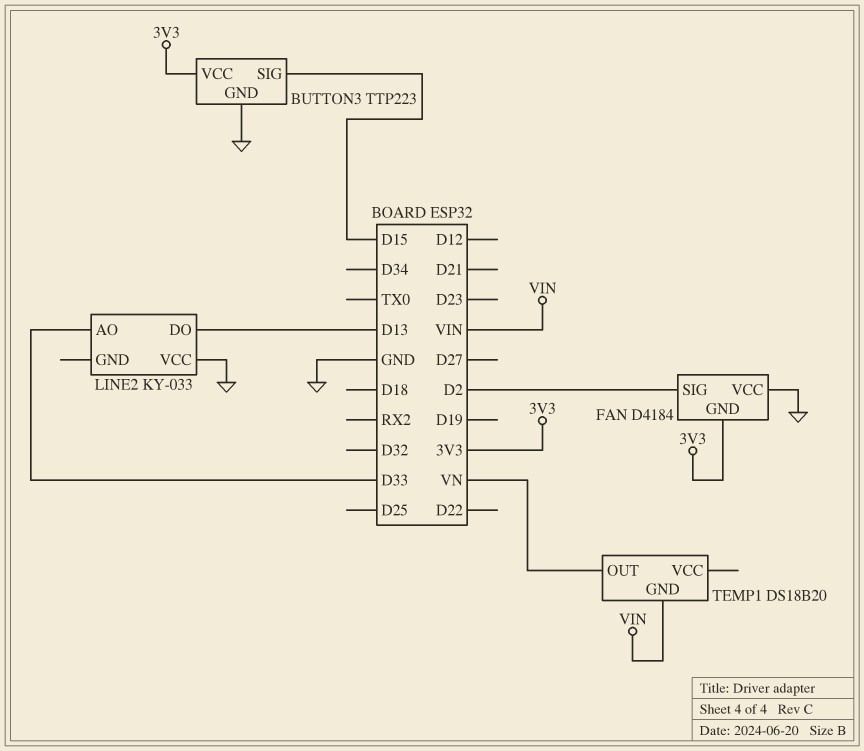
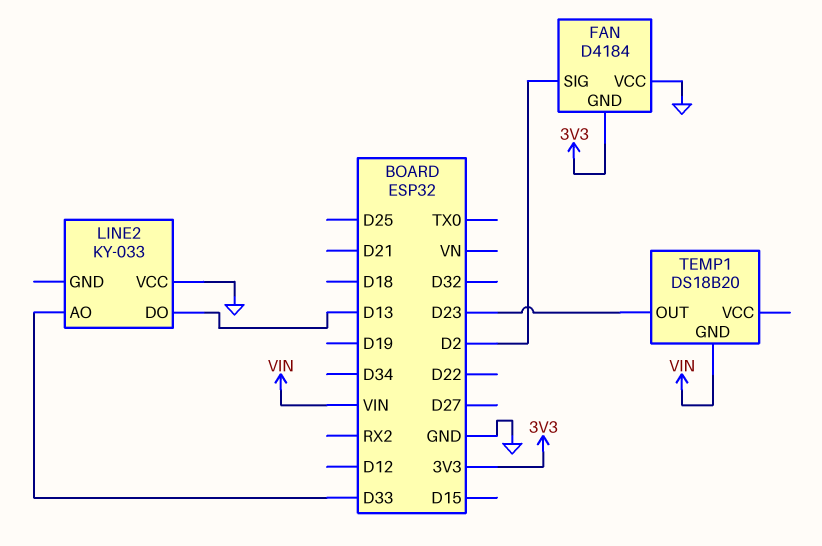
BUTTON3: TTP223 -> none
BUTTON3 pin GND: GND -> none
BUTTON3 pin SIG: D15 -> none
BUTTON3 pin VCC: 3V3 -> none
TEMP1 pin OUT: VN -> D23

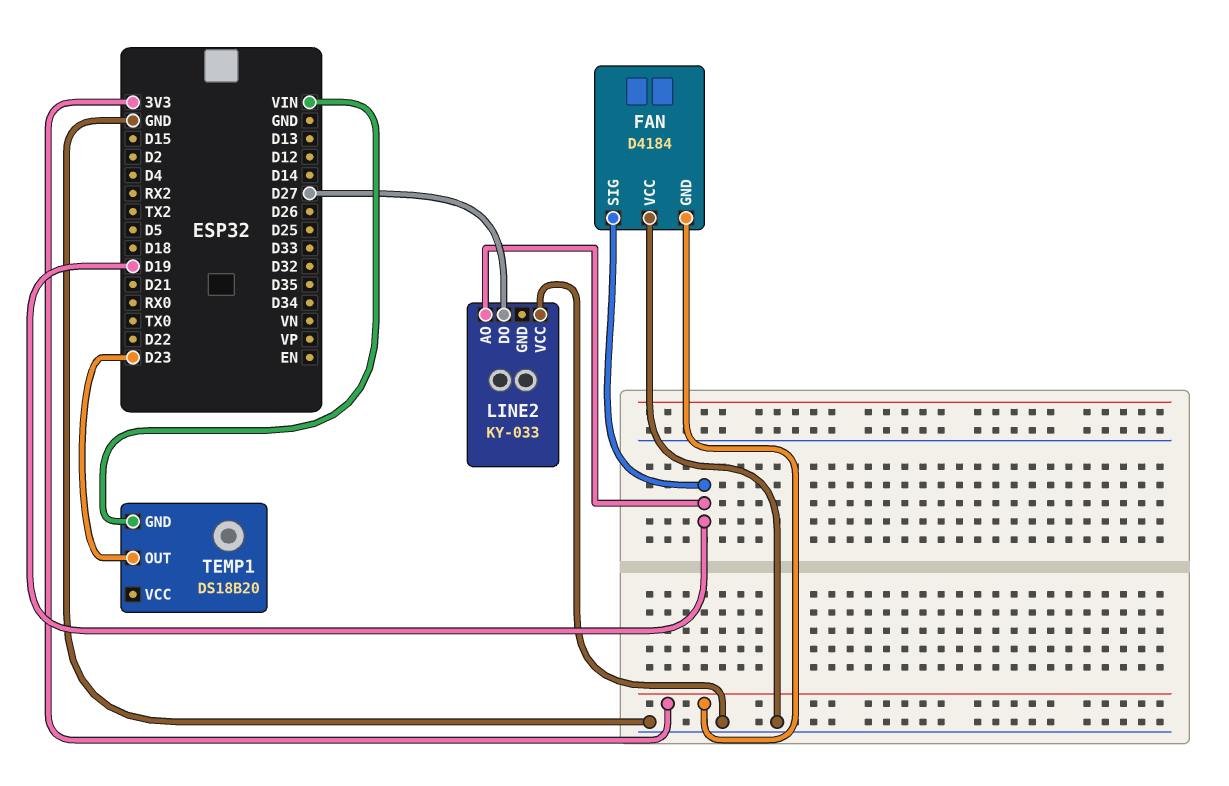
FAN pin SIG: D2 -> D19
LINE2 pin AO: D33 -> D19
LINE2 pin DO: D13 -> D27

